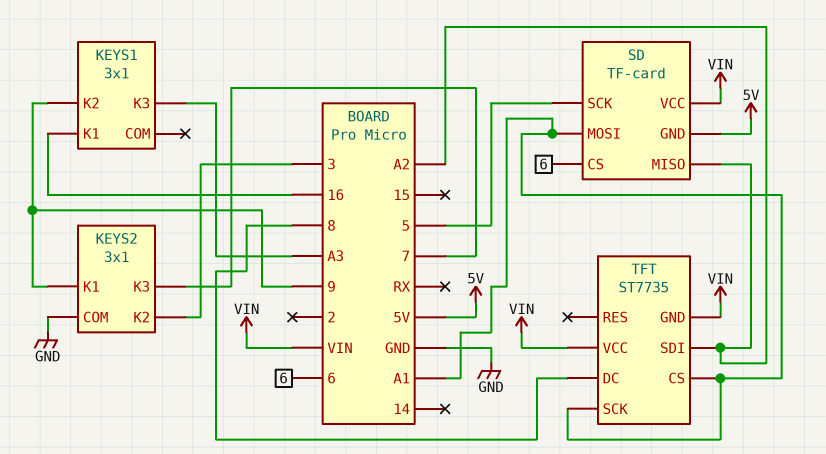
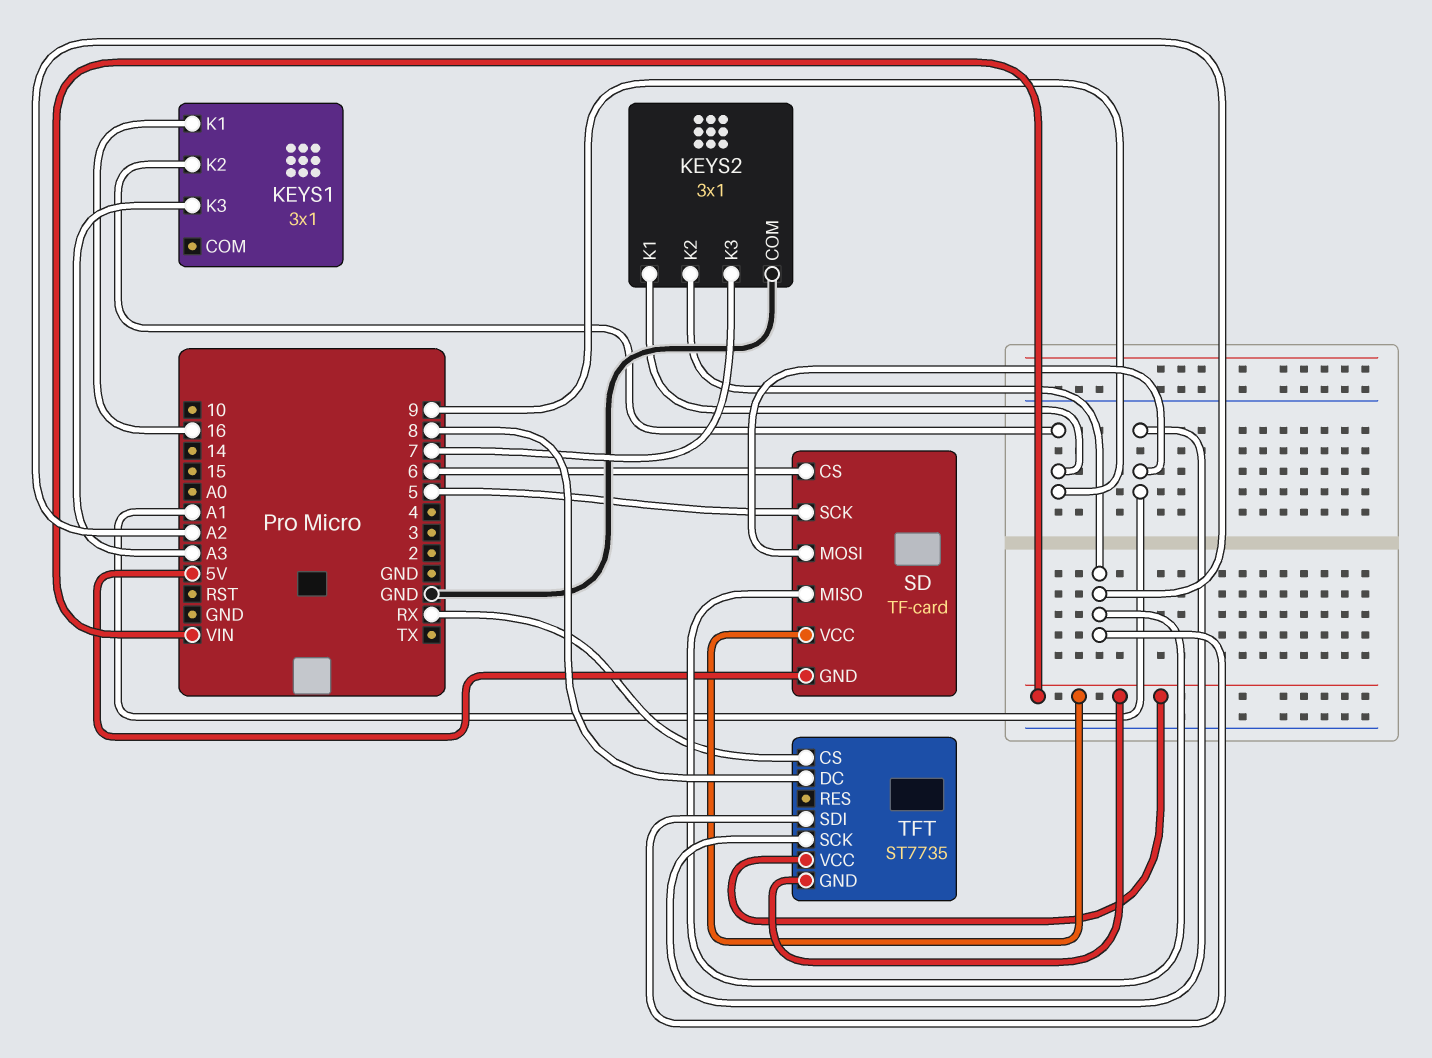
KEYS2 pin K2: 3 -> A2
TFT pin CS: A1 -> RX

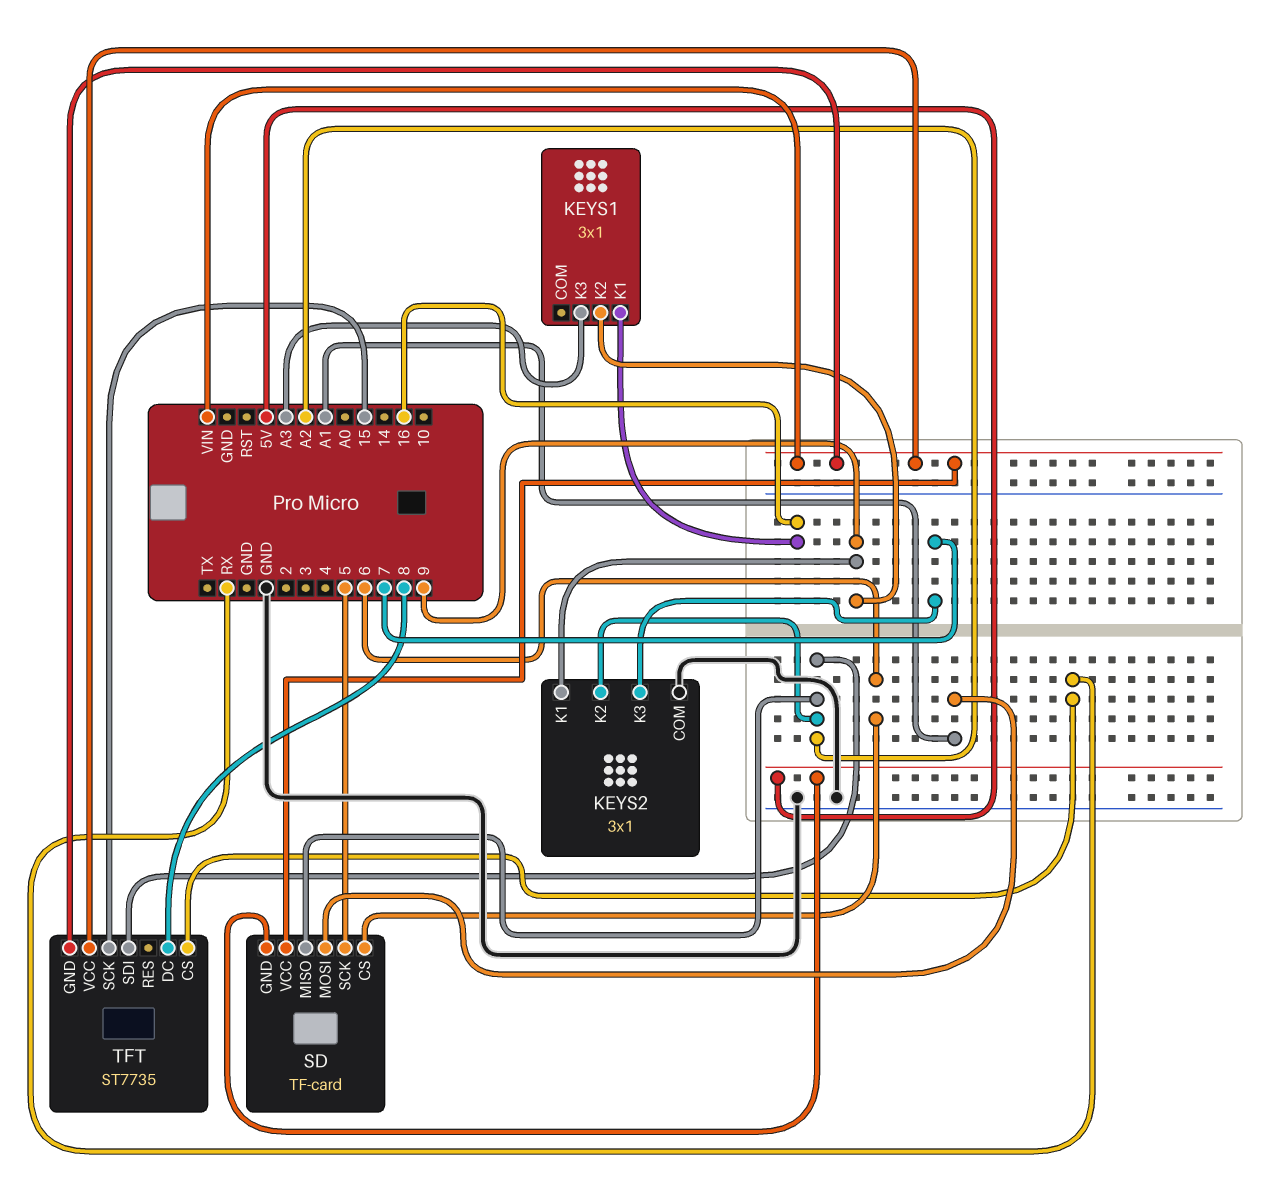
TFT pin SCK: A1 -> 15

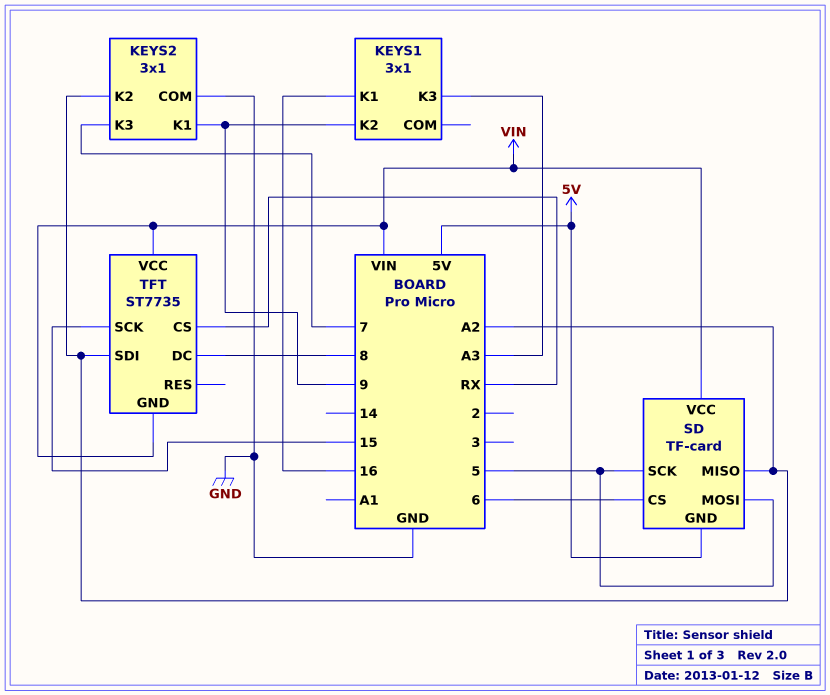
SD pin MOSI: A1 -> 5

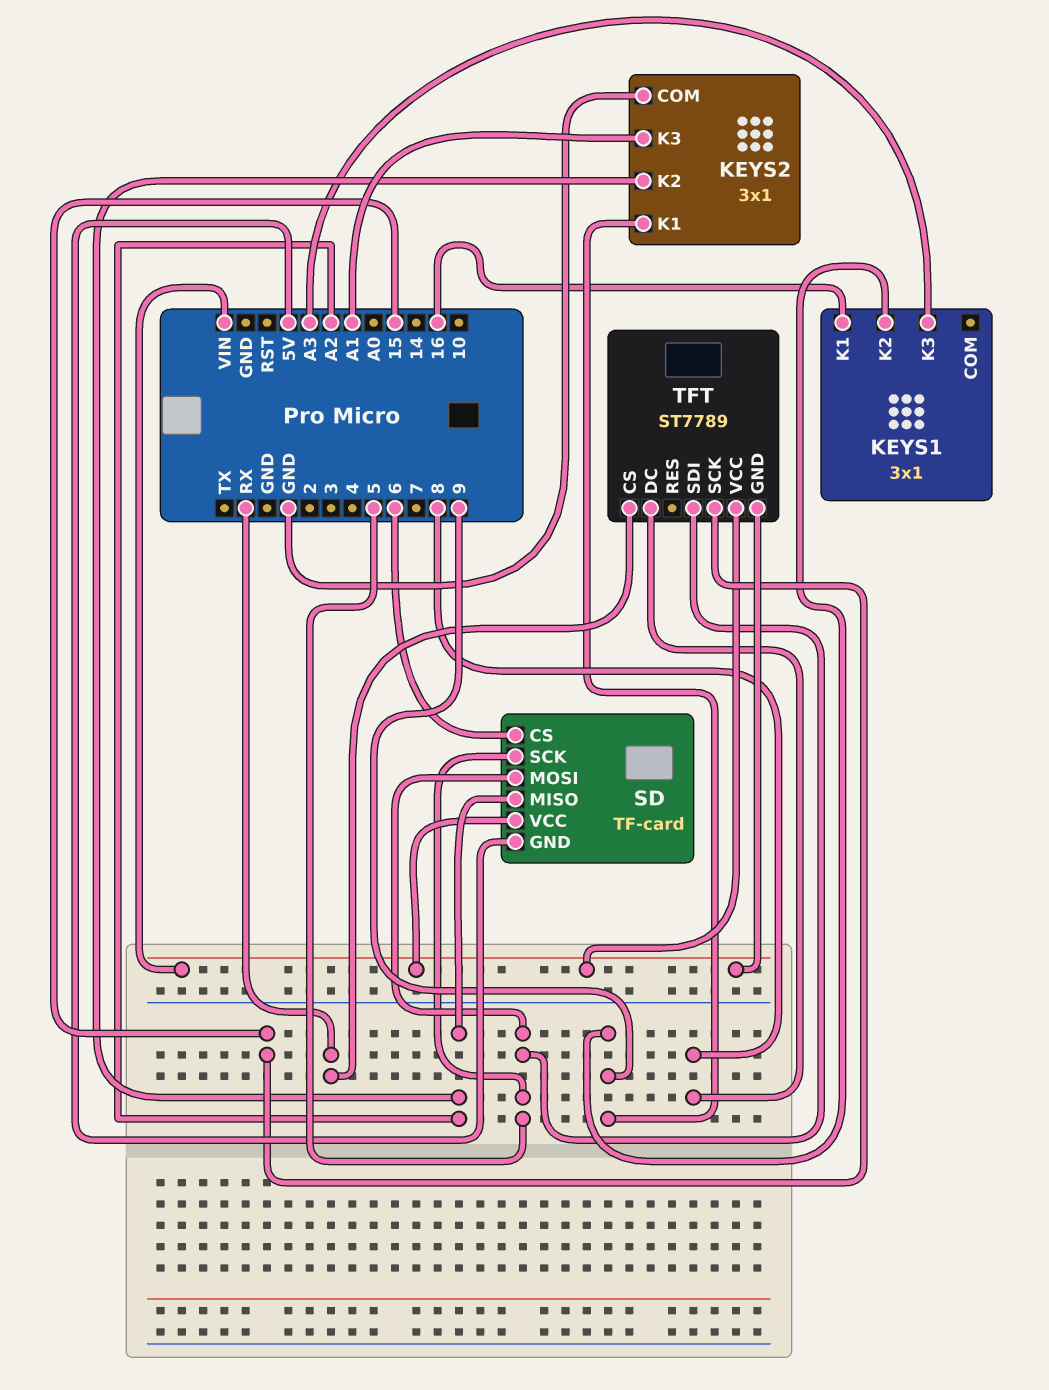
KEYS2 pin K3: 7 -> A1
TFT: ST7735 -> ST7789
TFT pin SDI: A2 -> 5

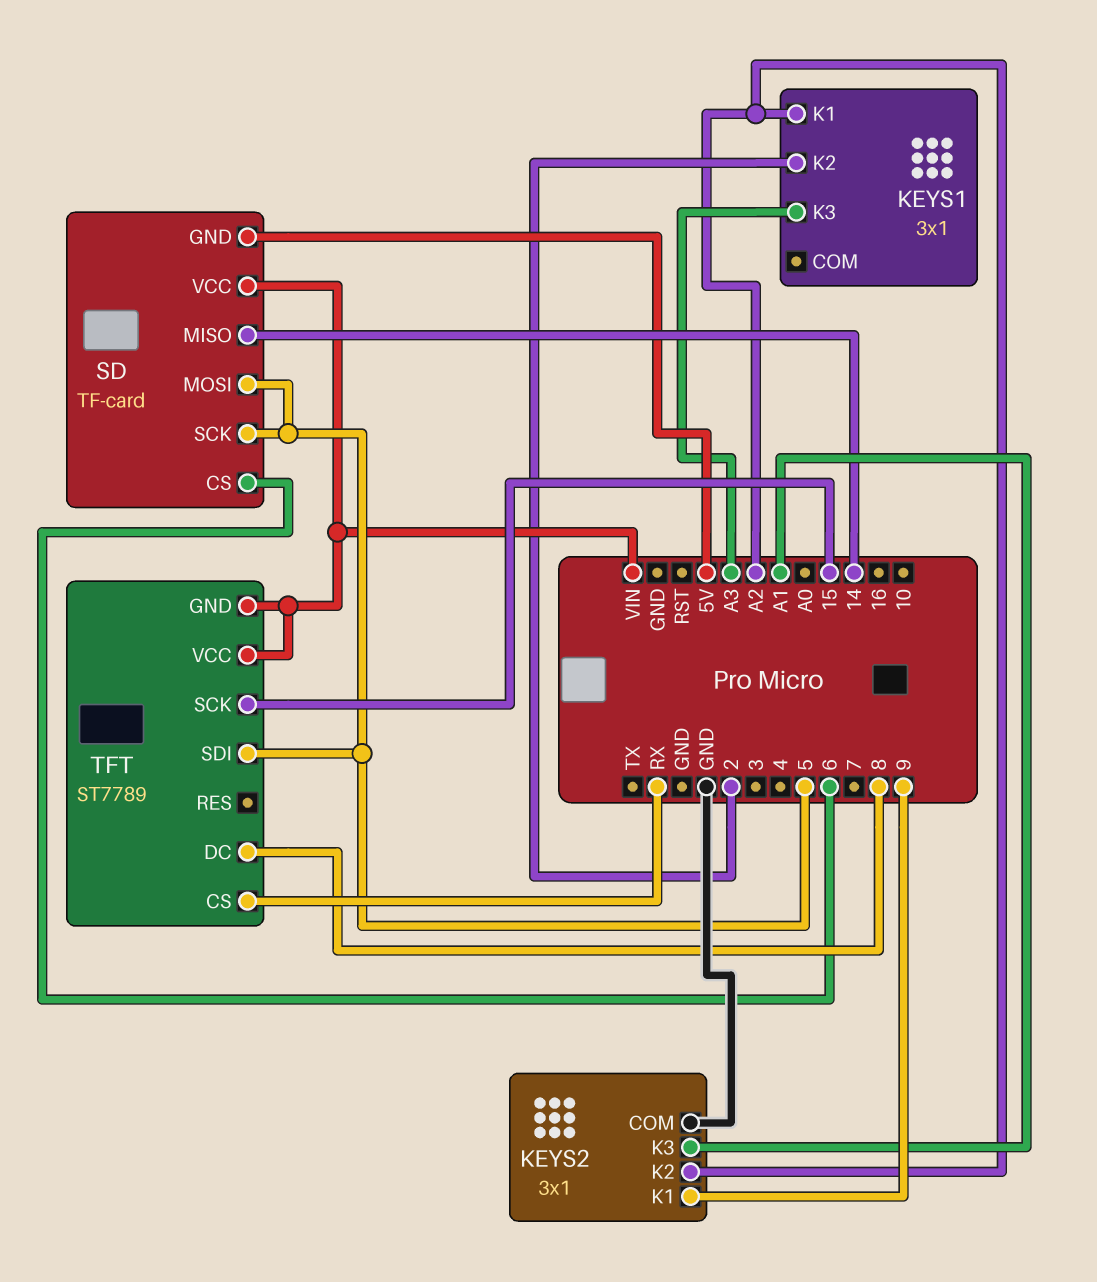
KEYS1 pin K1: 16 -> A2
KEYS1 pin K2: 9 -> 2
SD pin MISO: A2 -> 14

